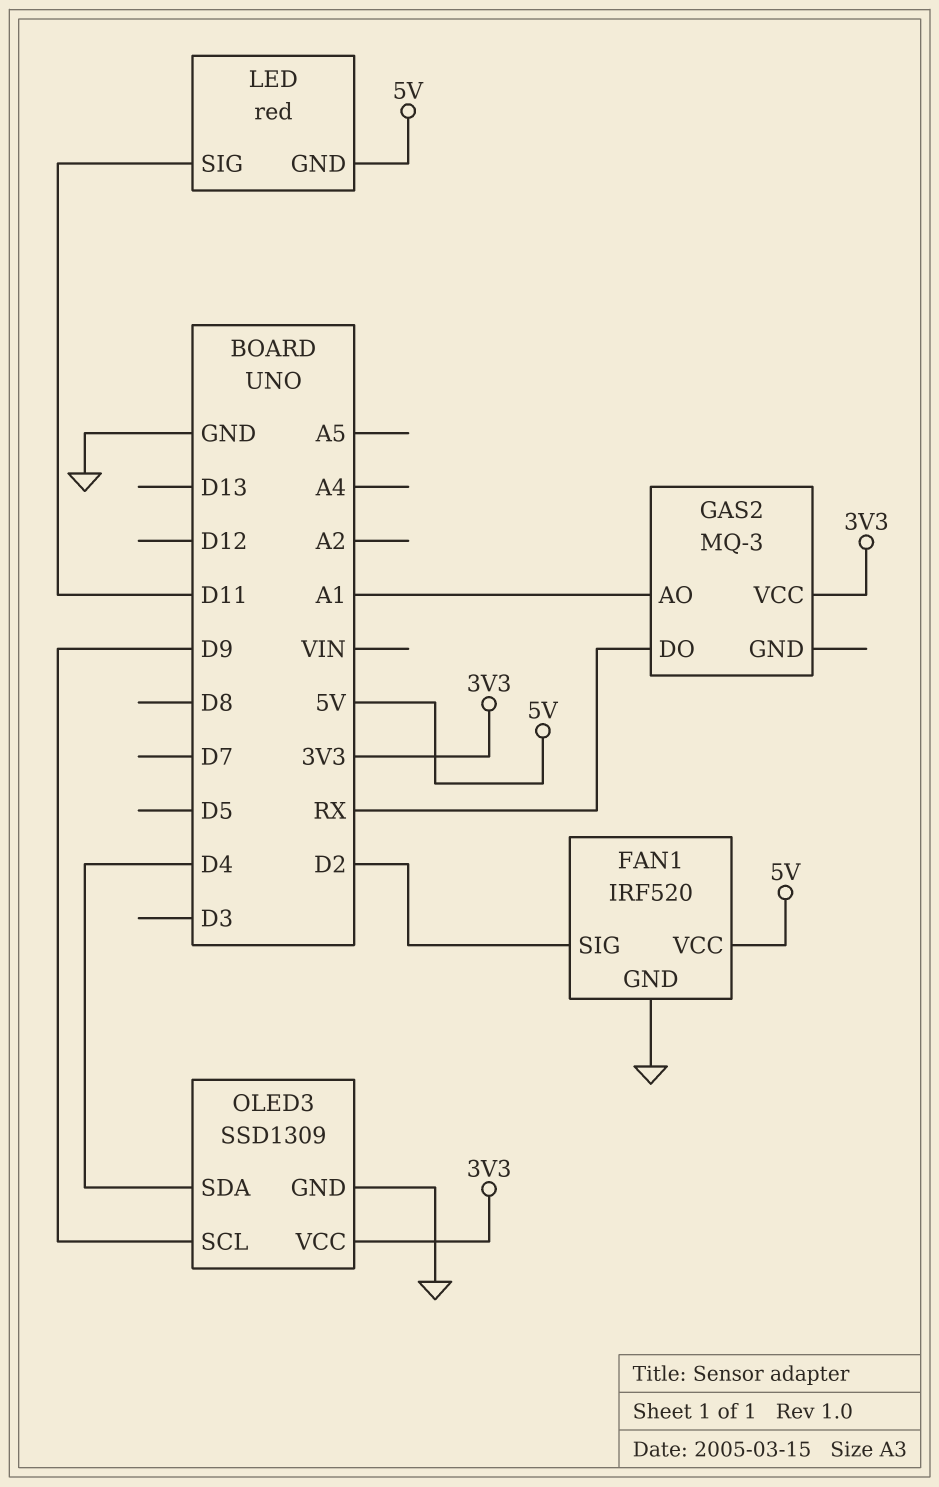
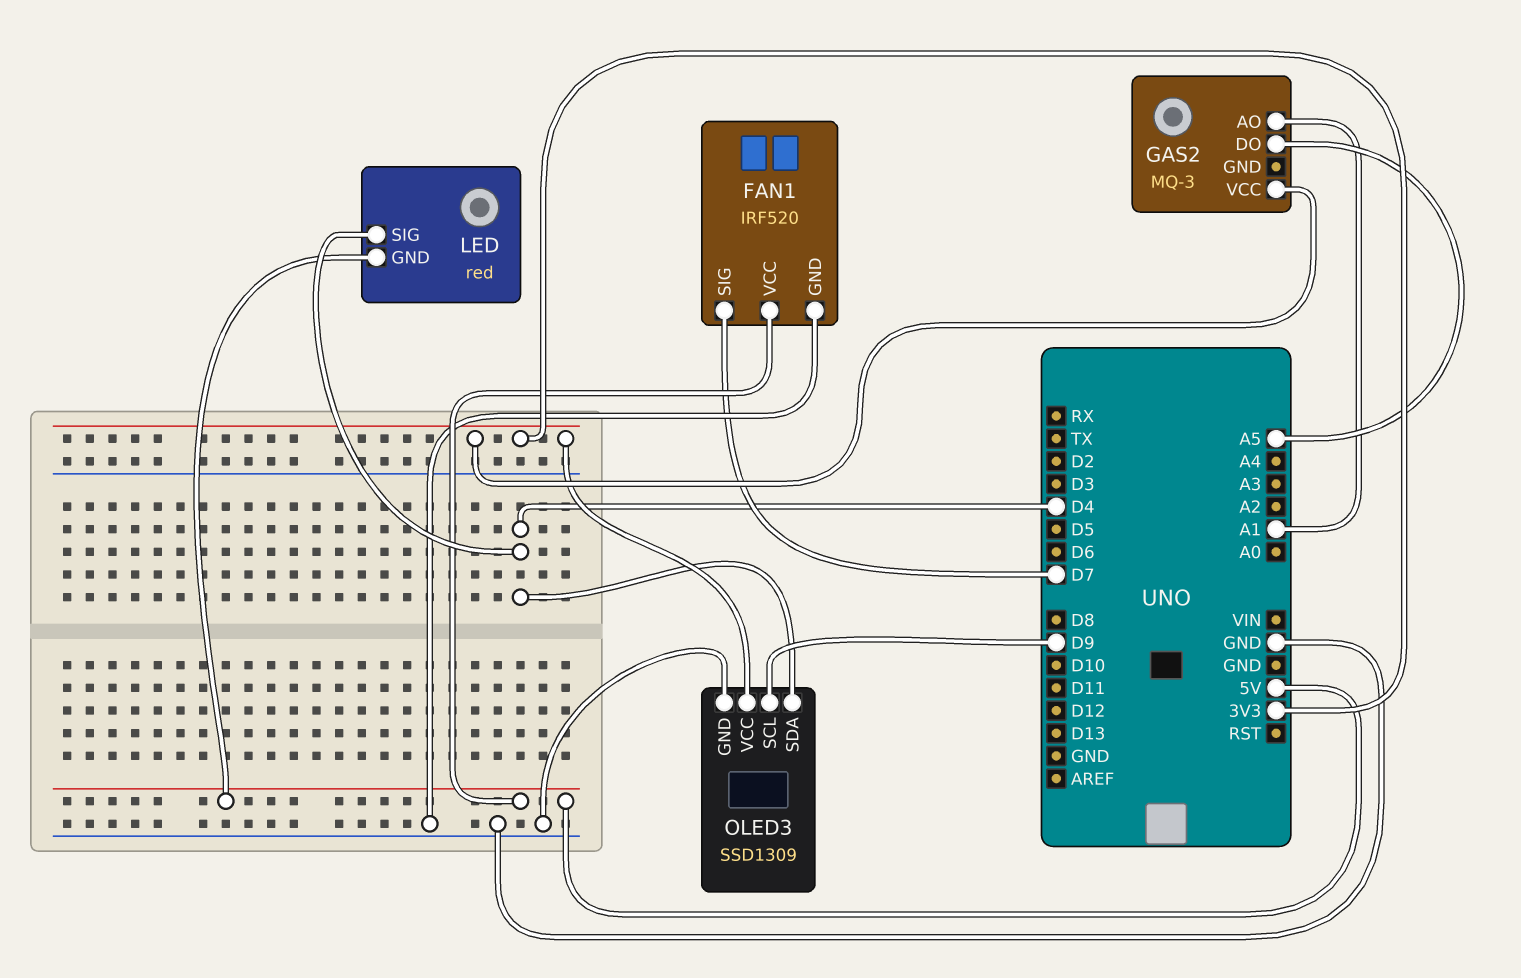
FAN1 pin SIG: D2 -> D7
GAS2 pin DO: RX -> A5
LED pin SIG: D11 -> D4

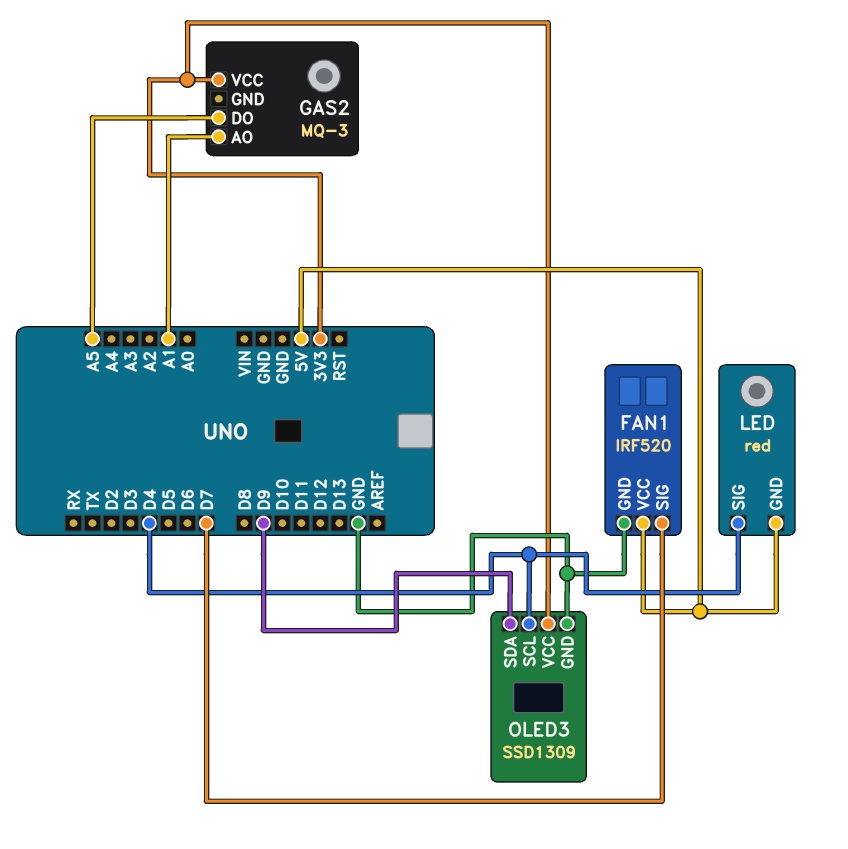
OLED3 pin SCL: D9 -> D4
OLED3 pin SDA: D4 -> D9

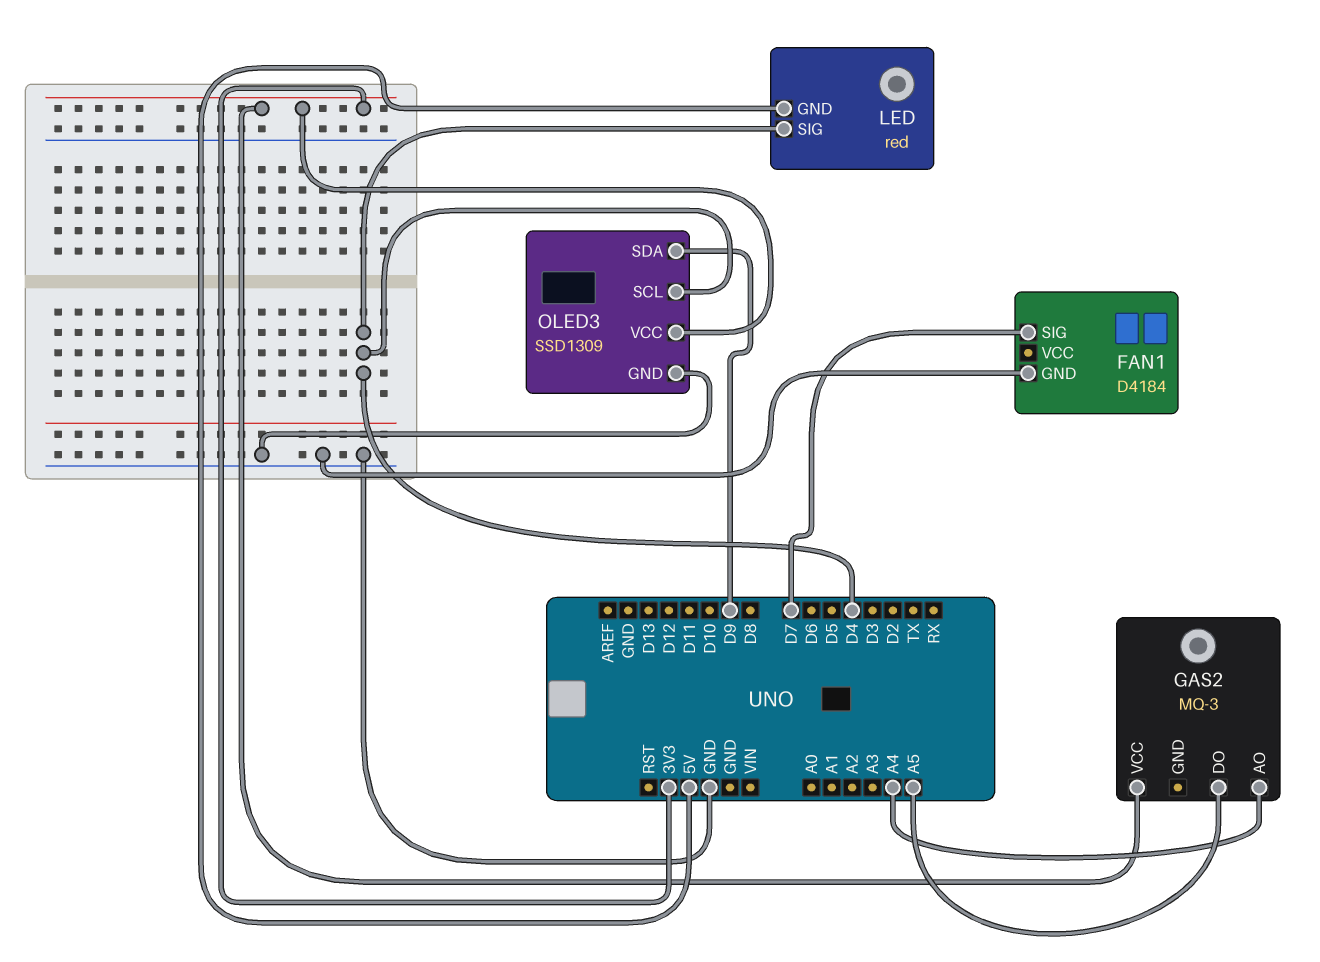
FAN1: IRF520 -> D4184
FAN1 pin VCC: 5V -> none
GAS2 pin AO: A1 -> A4

